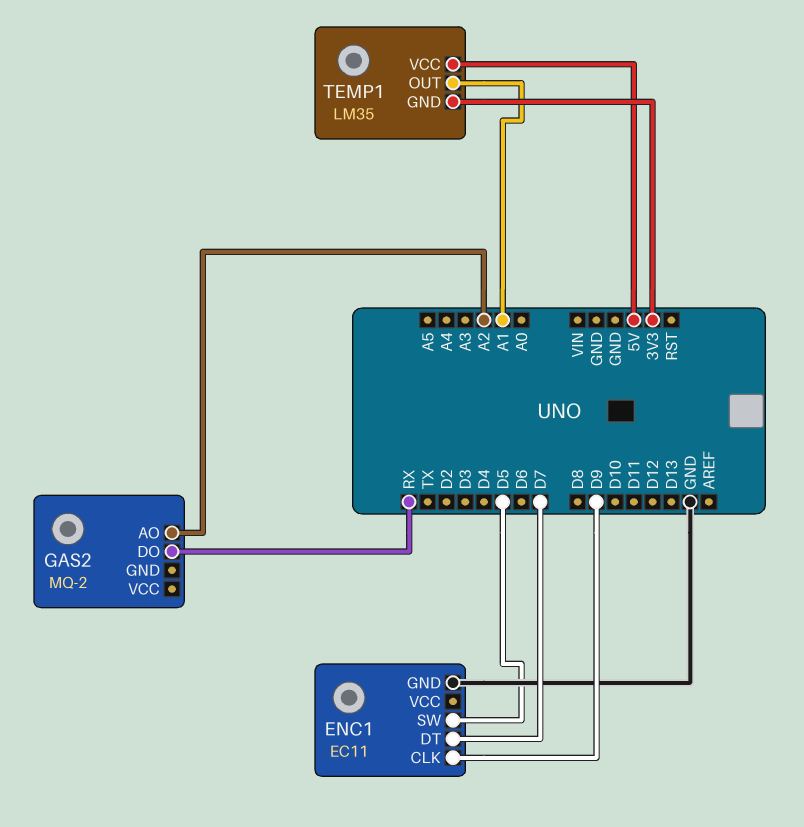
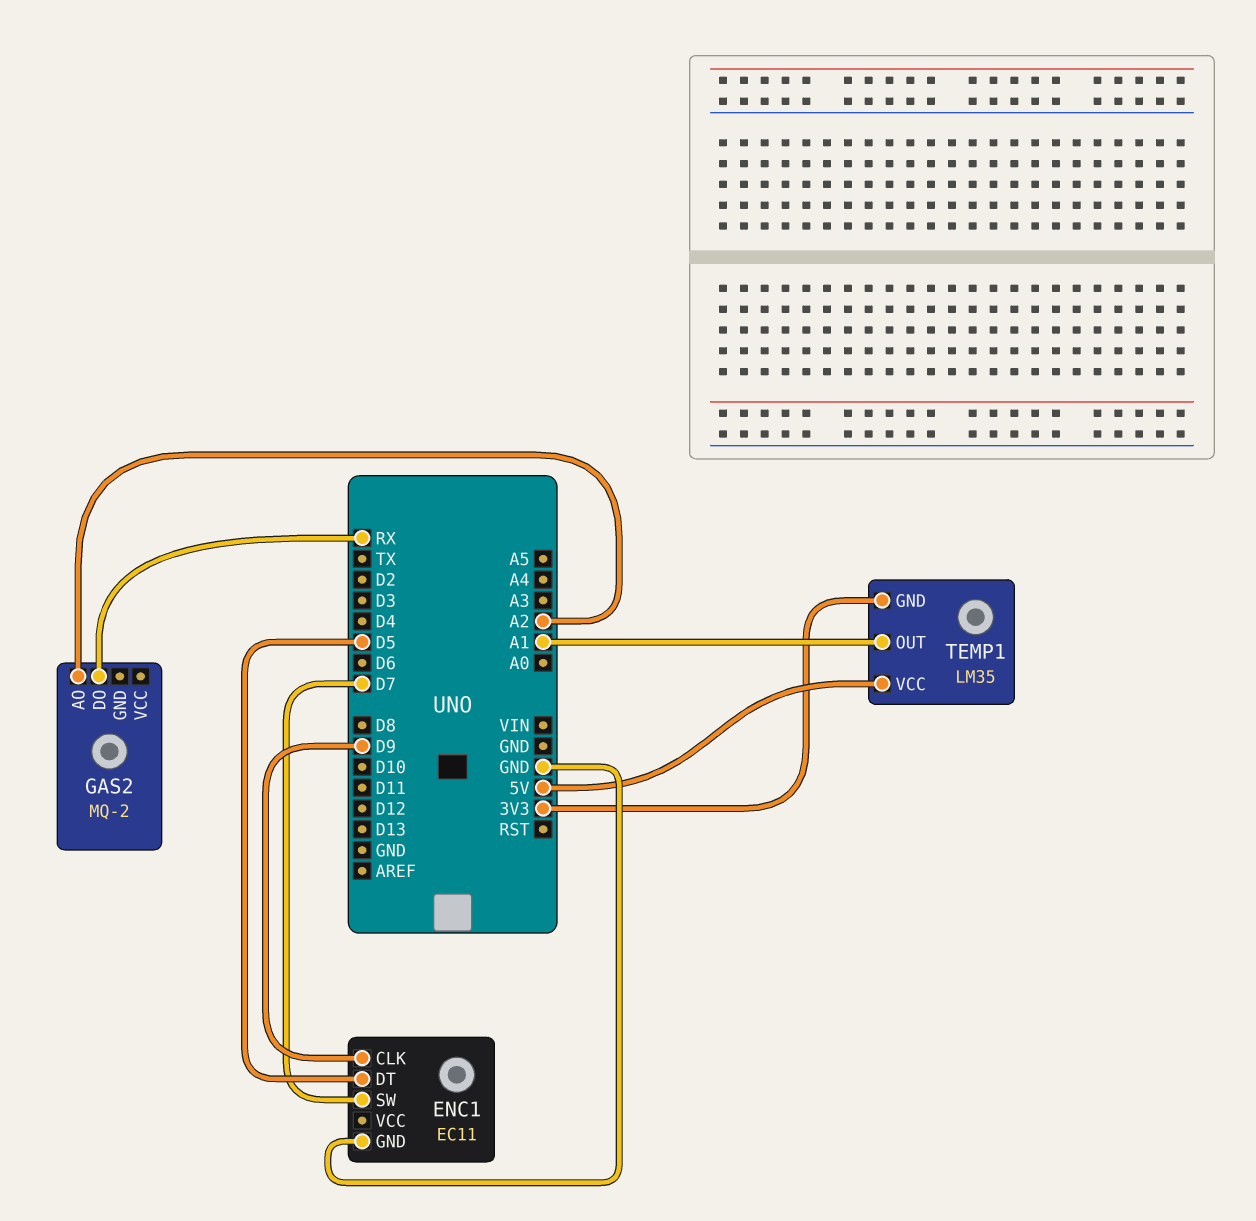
ENC1 pin DT: D7 -> D5
ENC1 pin SW: D5 -> D7

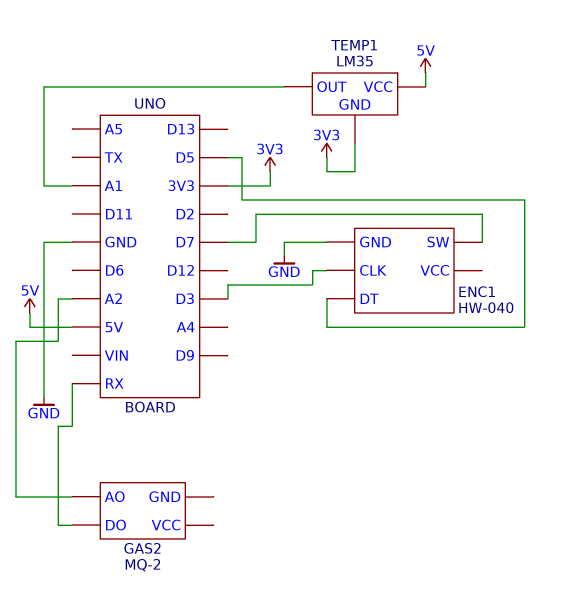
ENC1: EC11 -> HW-040
ENC1 pin CLK: D9 -> D3

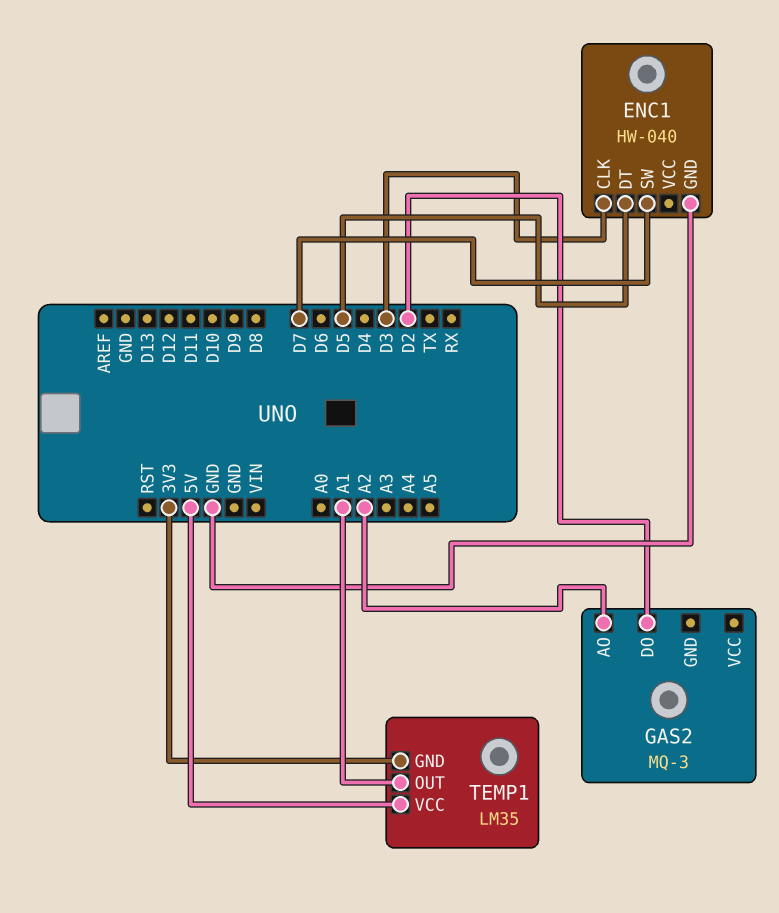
GAS2: MQ-2 -> MQ-3
GAS2 pin DO: RX -> D2

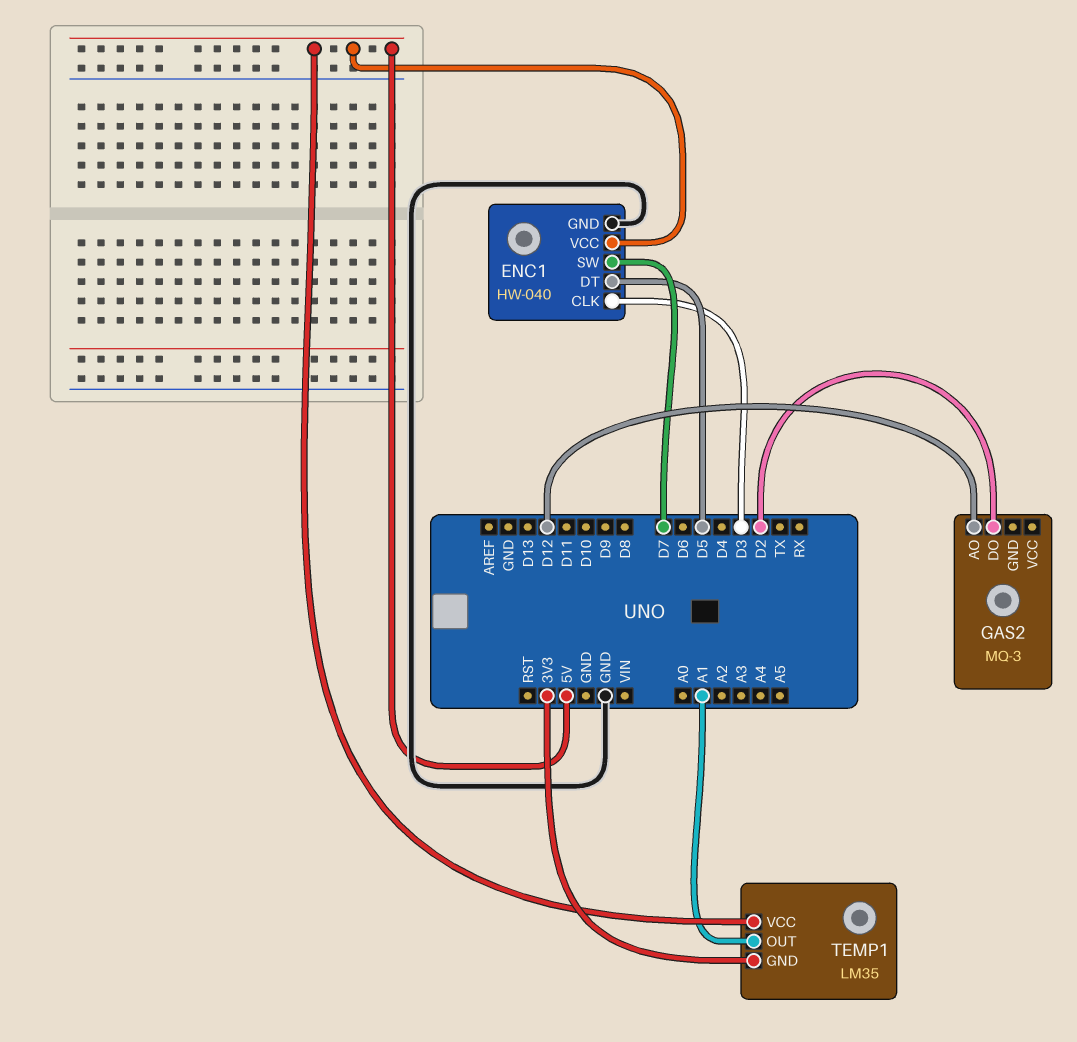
ENC1 pin VCC: none -> 5V
GAS2 pin AO: A2 -> D12

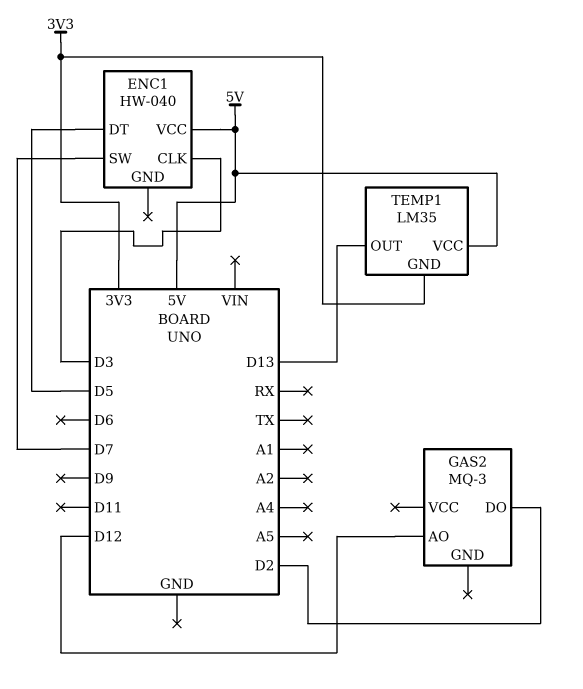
ENC1 pin GND: GND -> none
TEMP1 pin OUT: A1 -> D13

